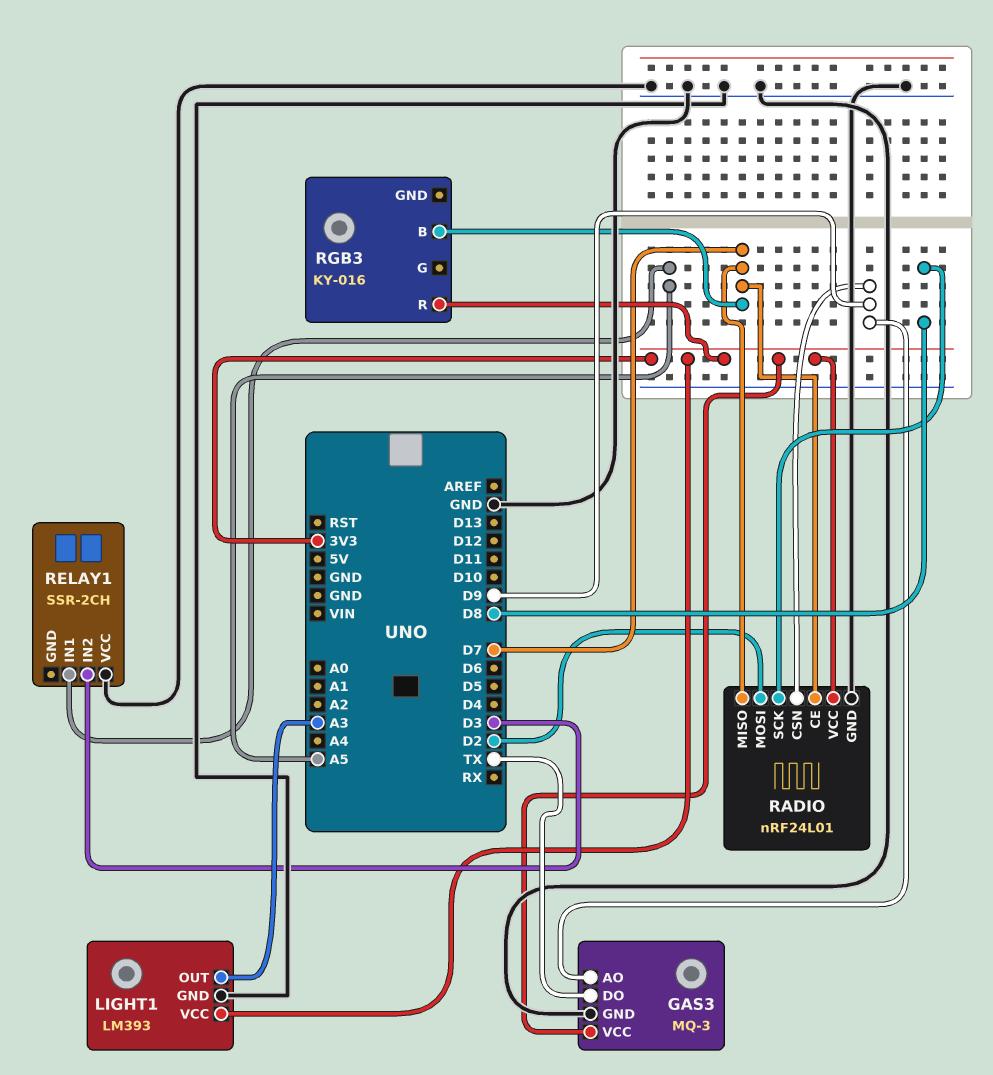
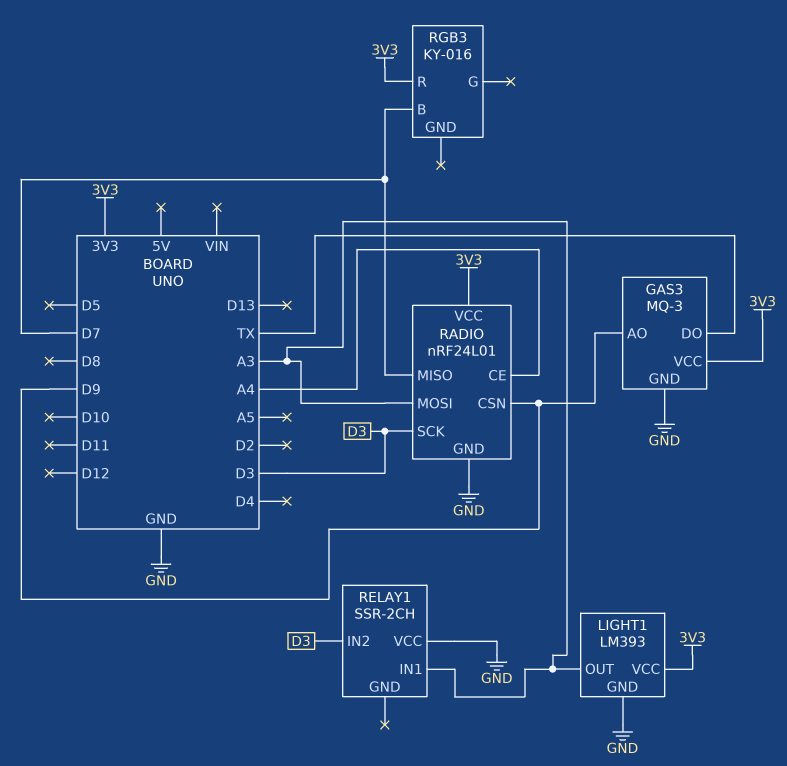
RADIO pin CE: D7 -> A4
RADIO pin MOSI: D2 -> A3
RADIO pin SCK: D8 -> D3
RELAY1 pin IN1: A5 -> A3

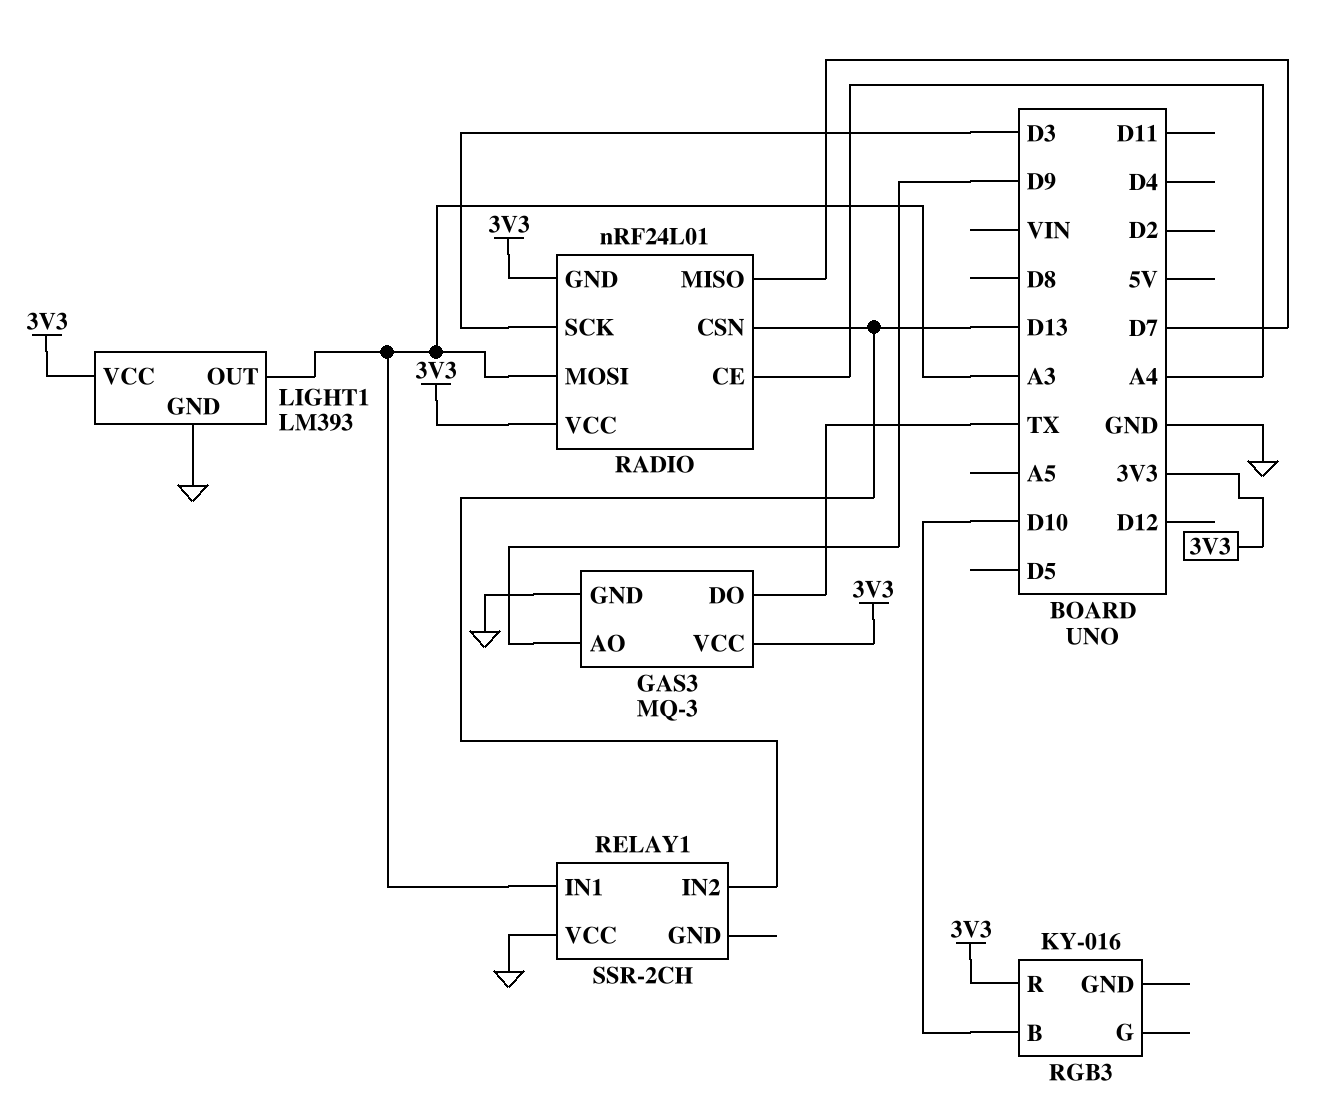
RADIO pin CSN: D9 -> D13
RADIO pin GND: GND -> 3V3
RELAY1 pin IN2: D3 -> D13
RGB3 pin B: D7 -> D10

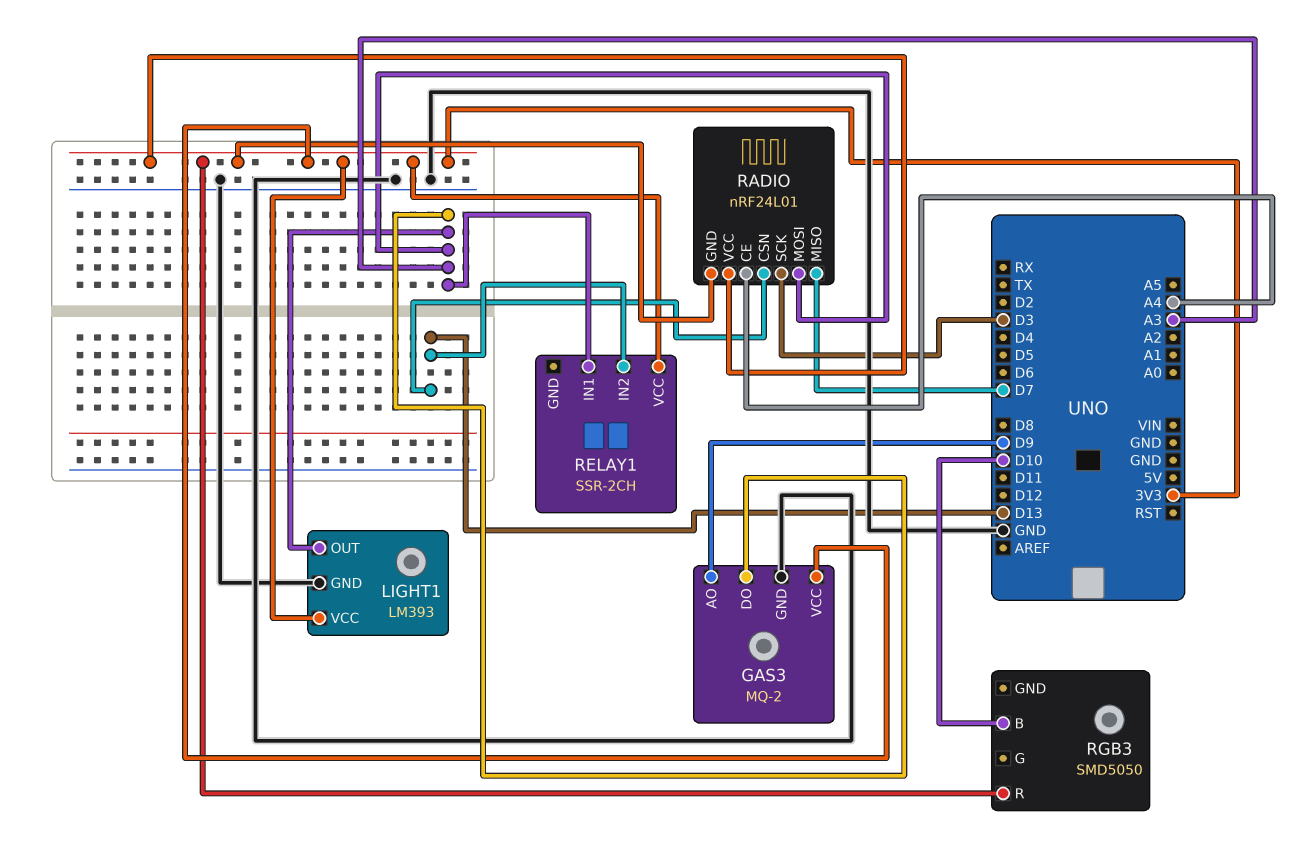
GAS3: MQ-3 -> MQ-2
GAS3 pin DO: TX -> A3
RELAY1 pin VCC: GND -> 3V3
RGB3: KY-016 -> SMD5050

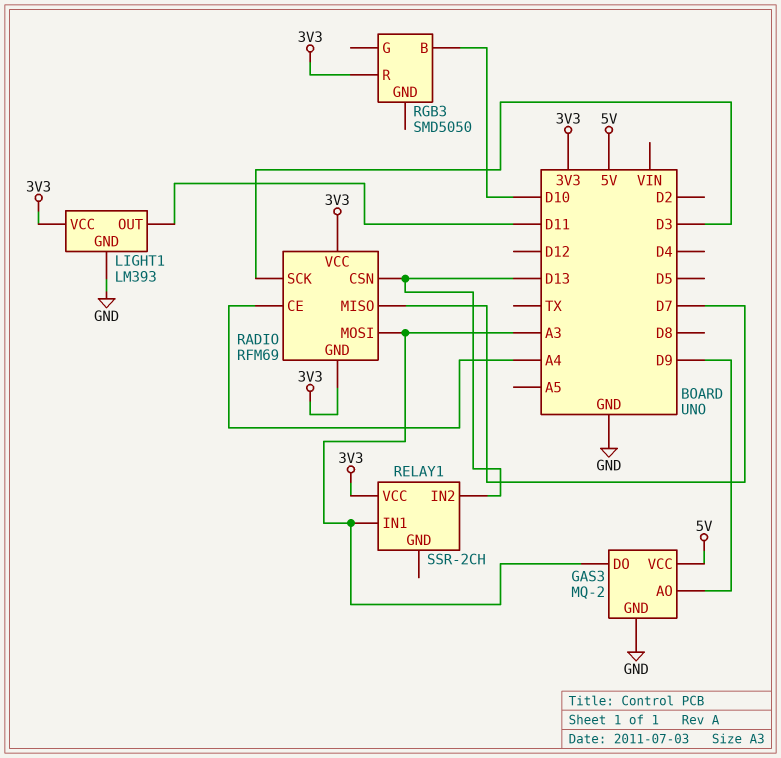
GAS3 pin VCC: 3V3 -> 5V
LIGHT1 pin OUT: A3 -> D11
RADIO: nRF24L01 -> RFM69

